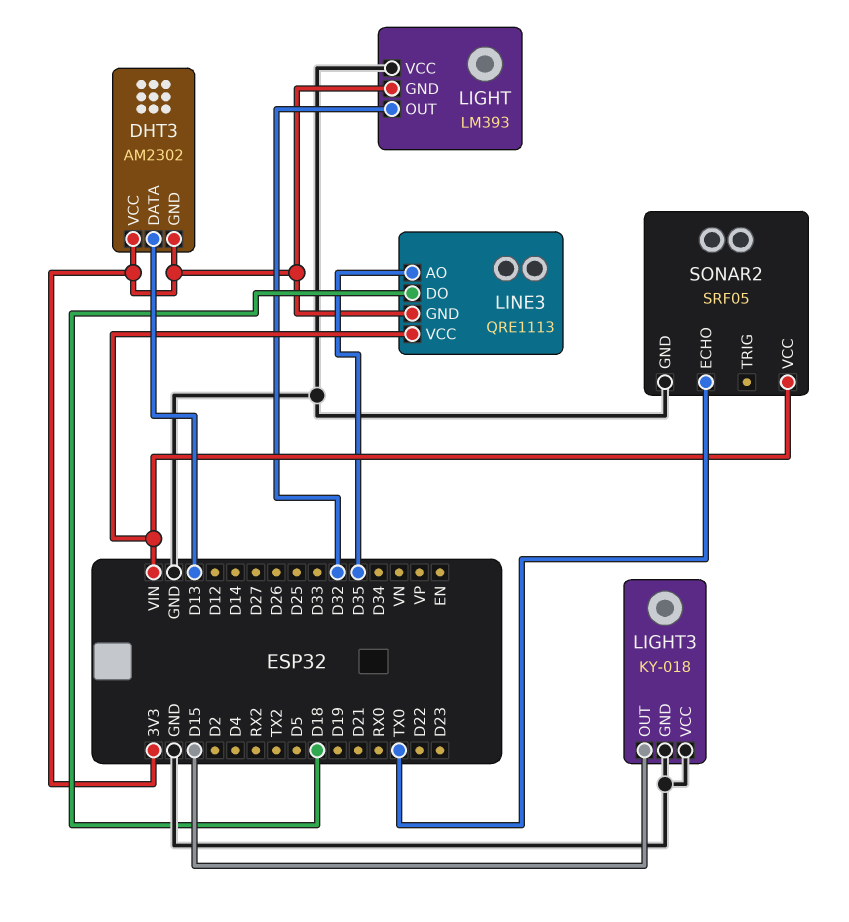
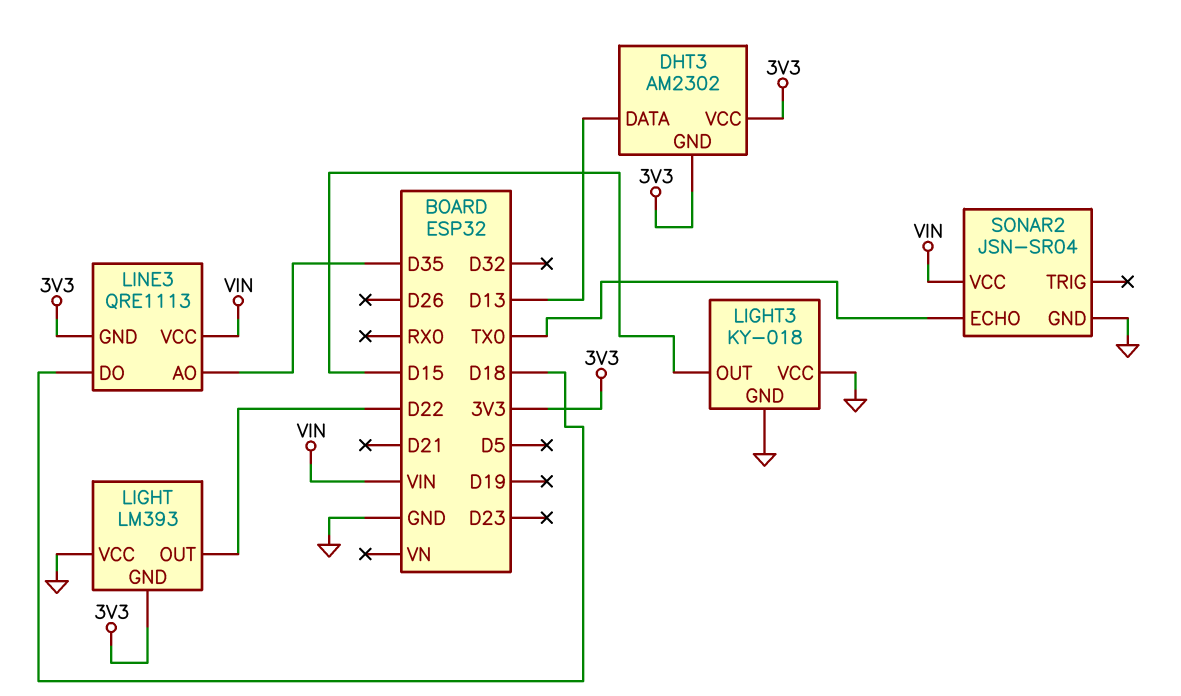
LIGHT pin OUT: D32 -> D22
SONAR2: SRF05 -> JSN-SR04

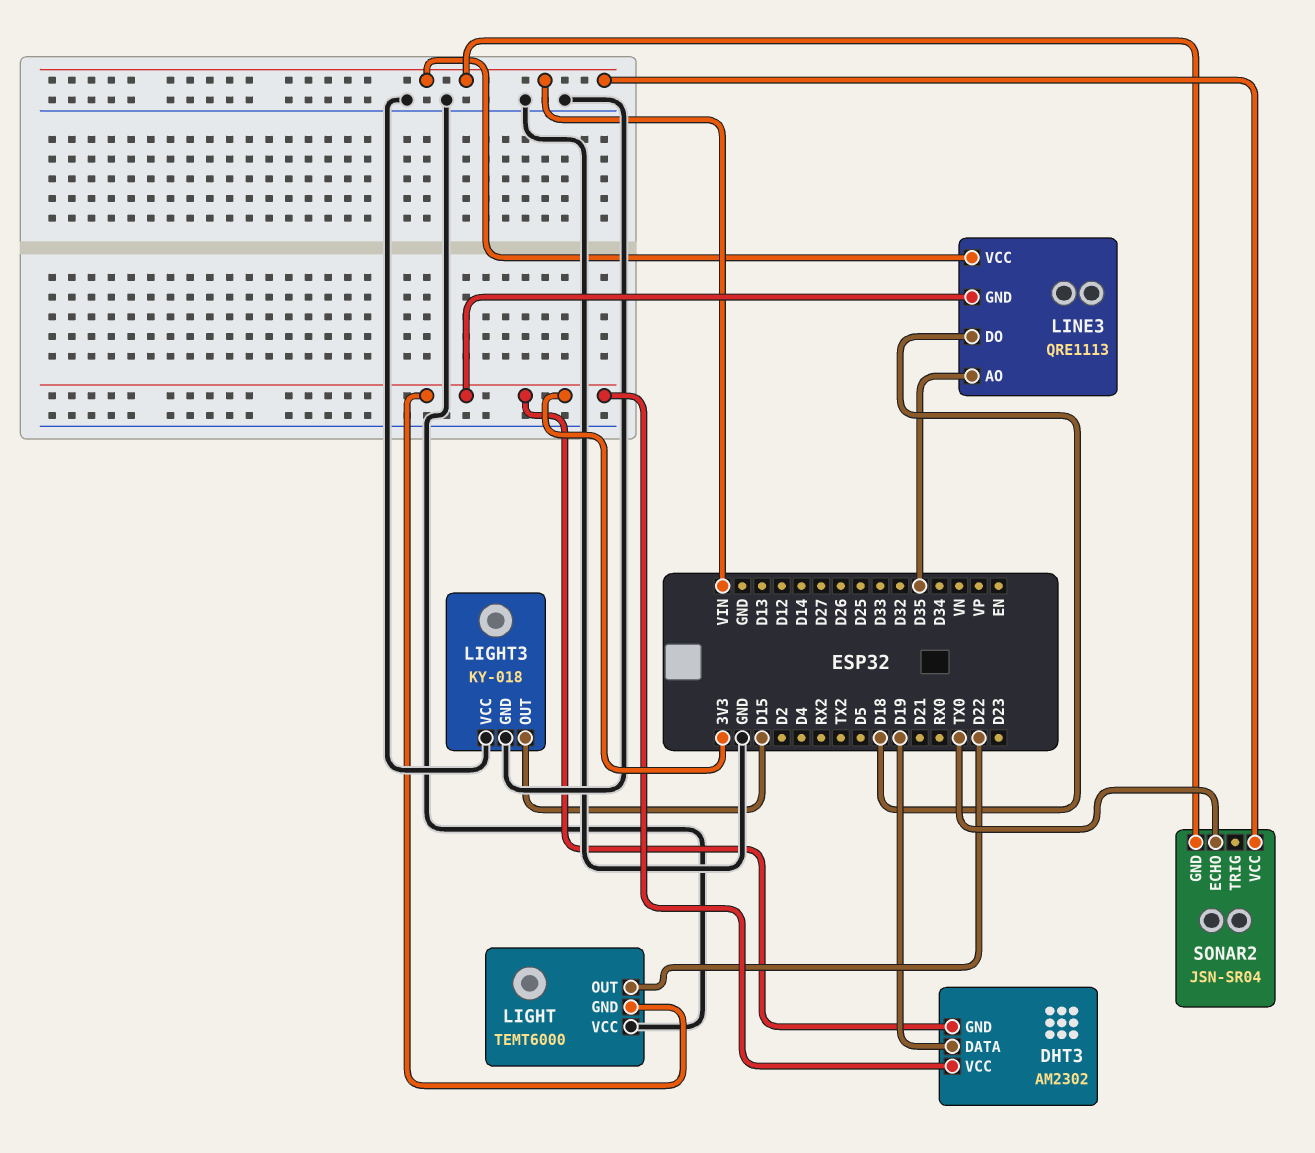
DHT3 pin DATA: D13 -> D19
LIGHT: LM393 -> TEMT6000
SONAR2 pin GND: GND -> VIN

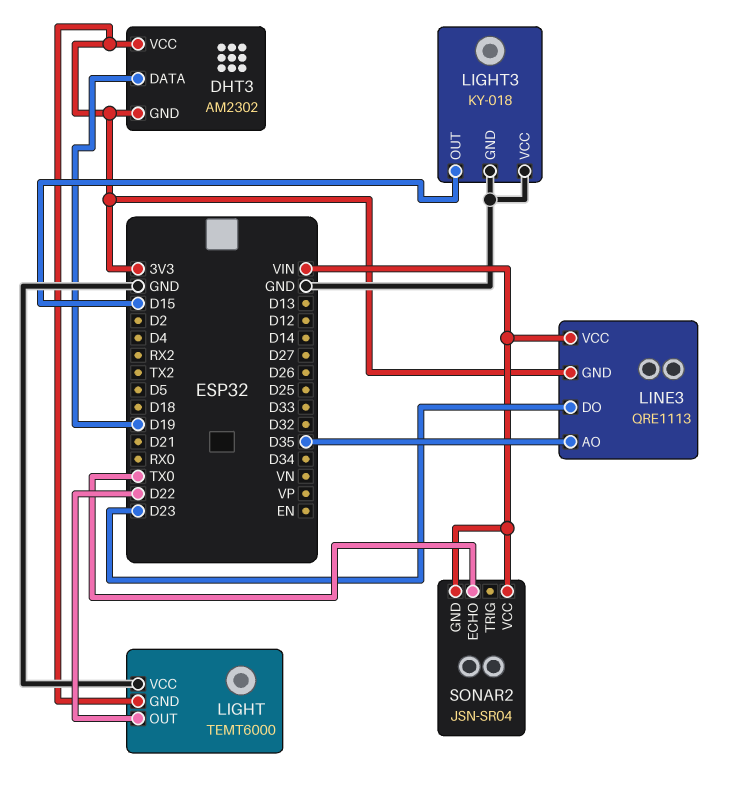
LINE3 pin DO: D18 -> D23

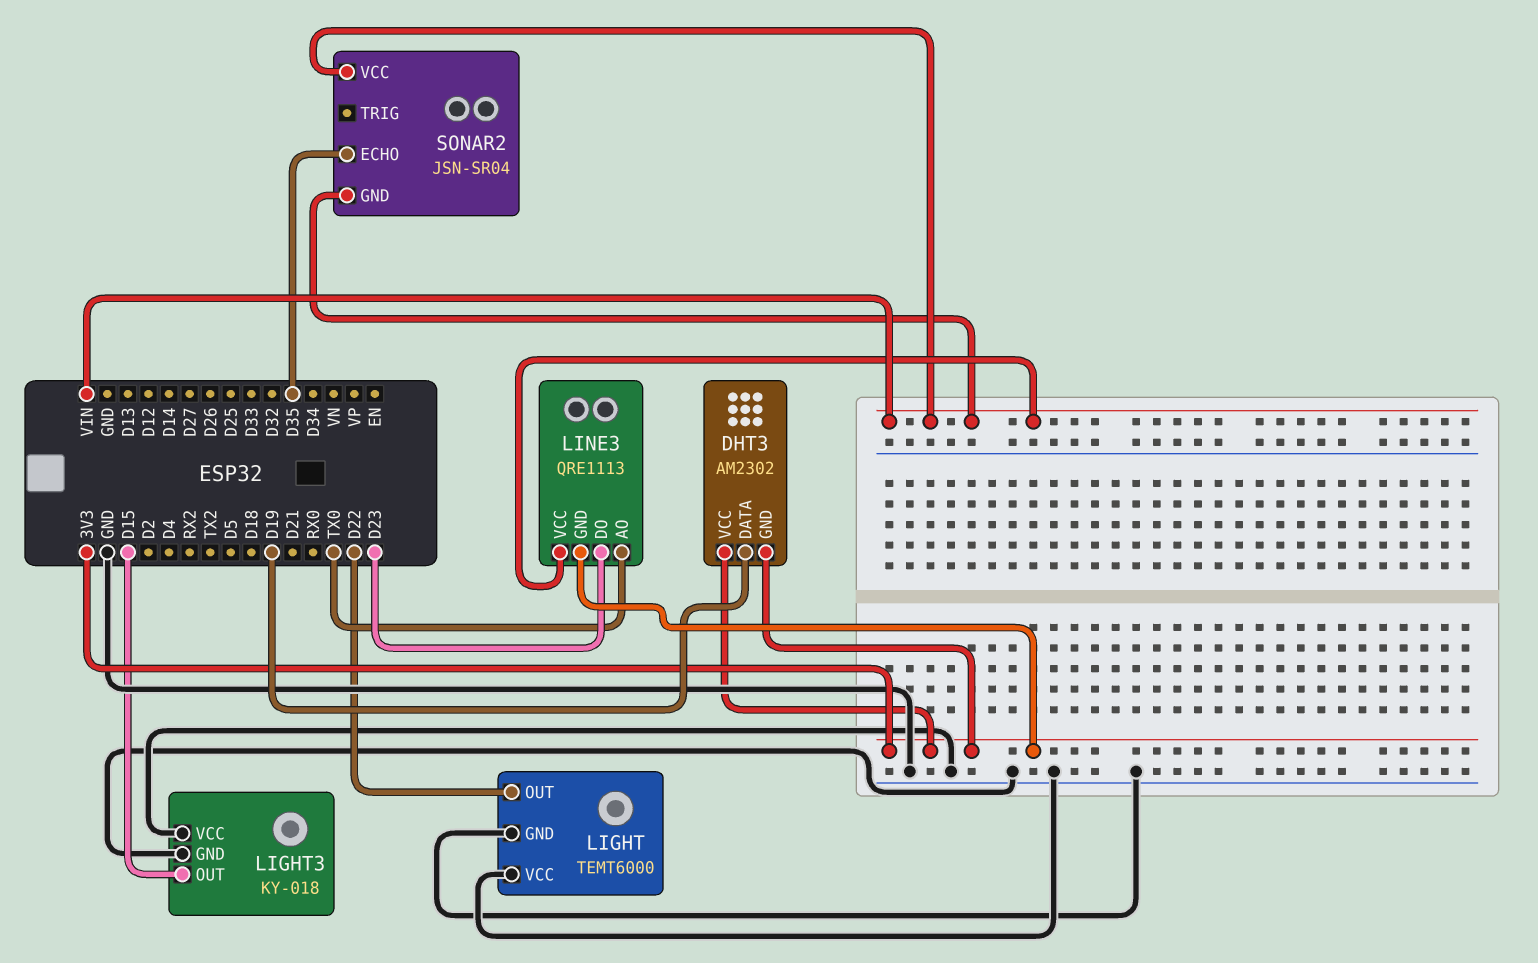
LIGHT pin GND: 3V3 -> GND
LINE3 pin AO: D35 -> TX0
SONAR2 pin ECHO: TX0 -> D35

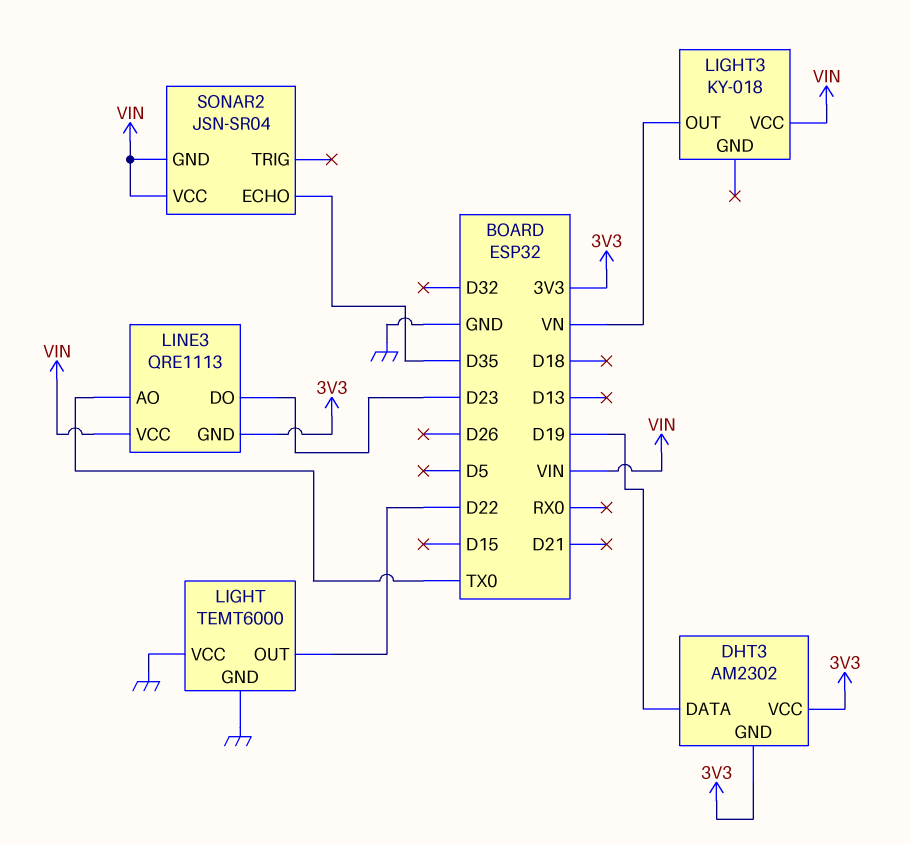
LIGHT3 pin GND: GND -> none
LIGHT3 pin OUT: D15 -> VN
LIGHT3 pin VCC: GND -> VIN

